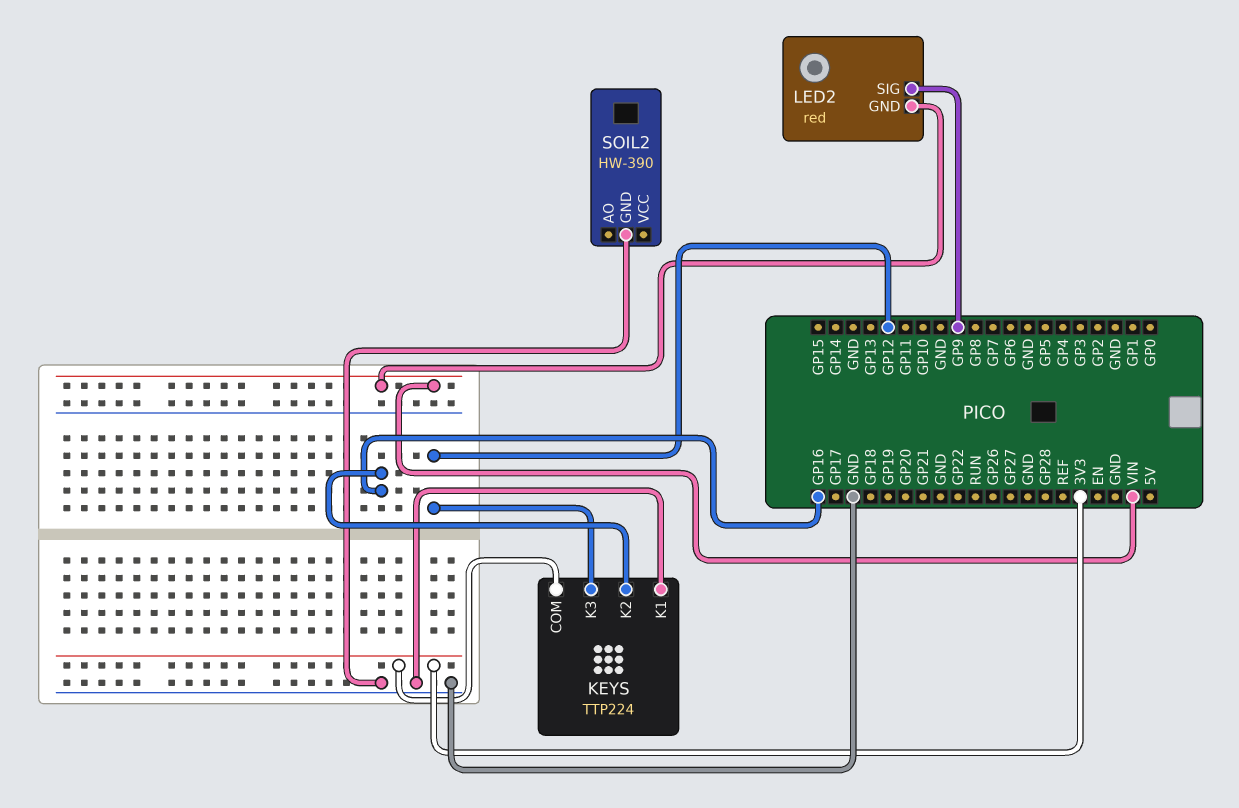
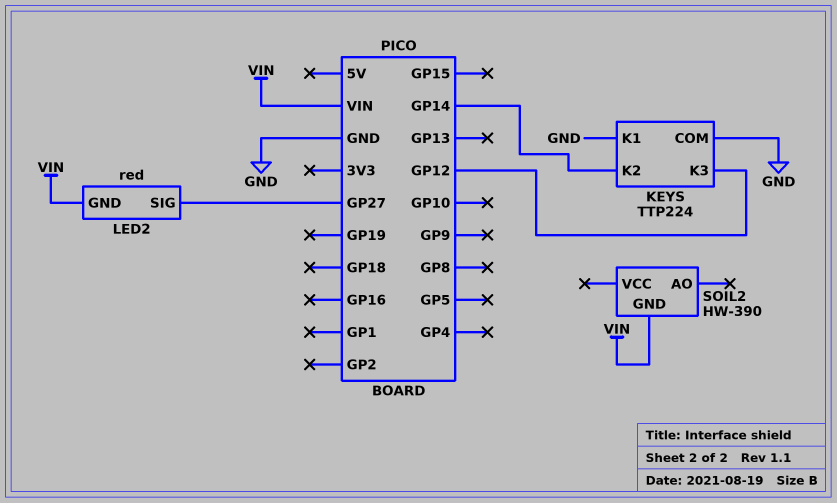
KEYS pin COM: 3V3 -> GND
KEYS pin K2: GP16 -> GP14
LED2 pin SIG: GP9 -> GP27
SOIL2 pin GND: GND -> VIN

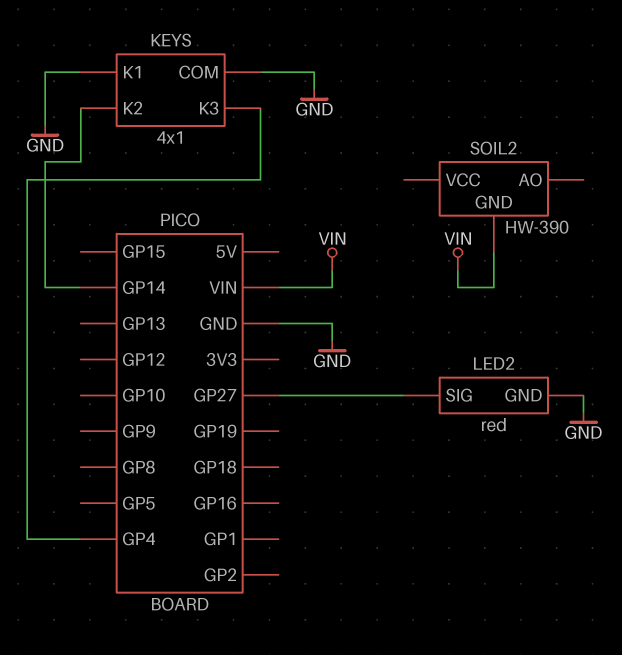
KEYS: TTP224 -> 4x1
KEYS pin K3: GP12 -> GP4
LED2 pin GND: VIN -> GND

